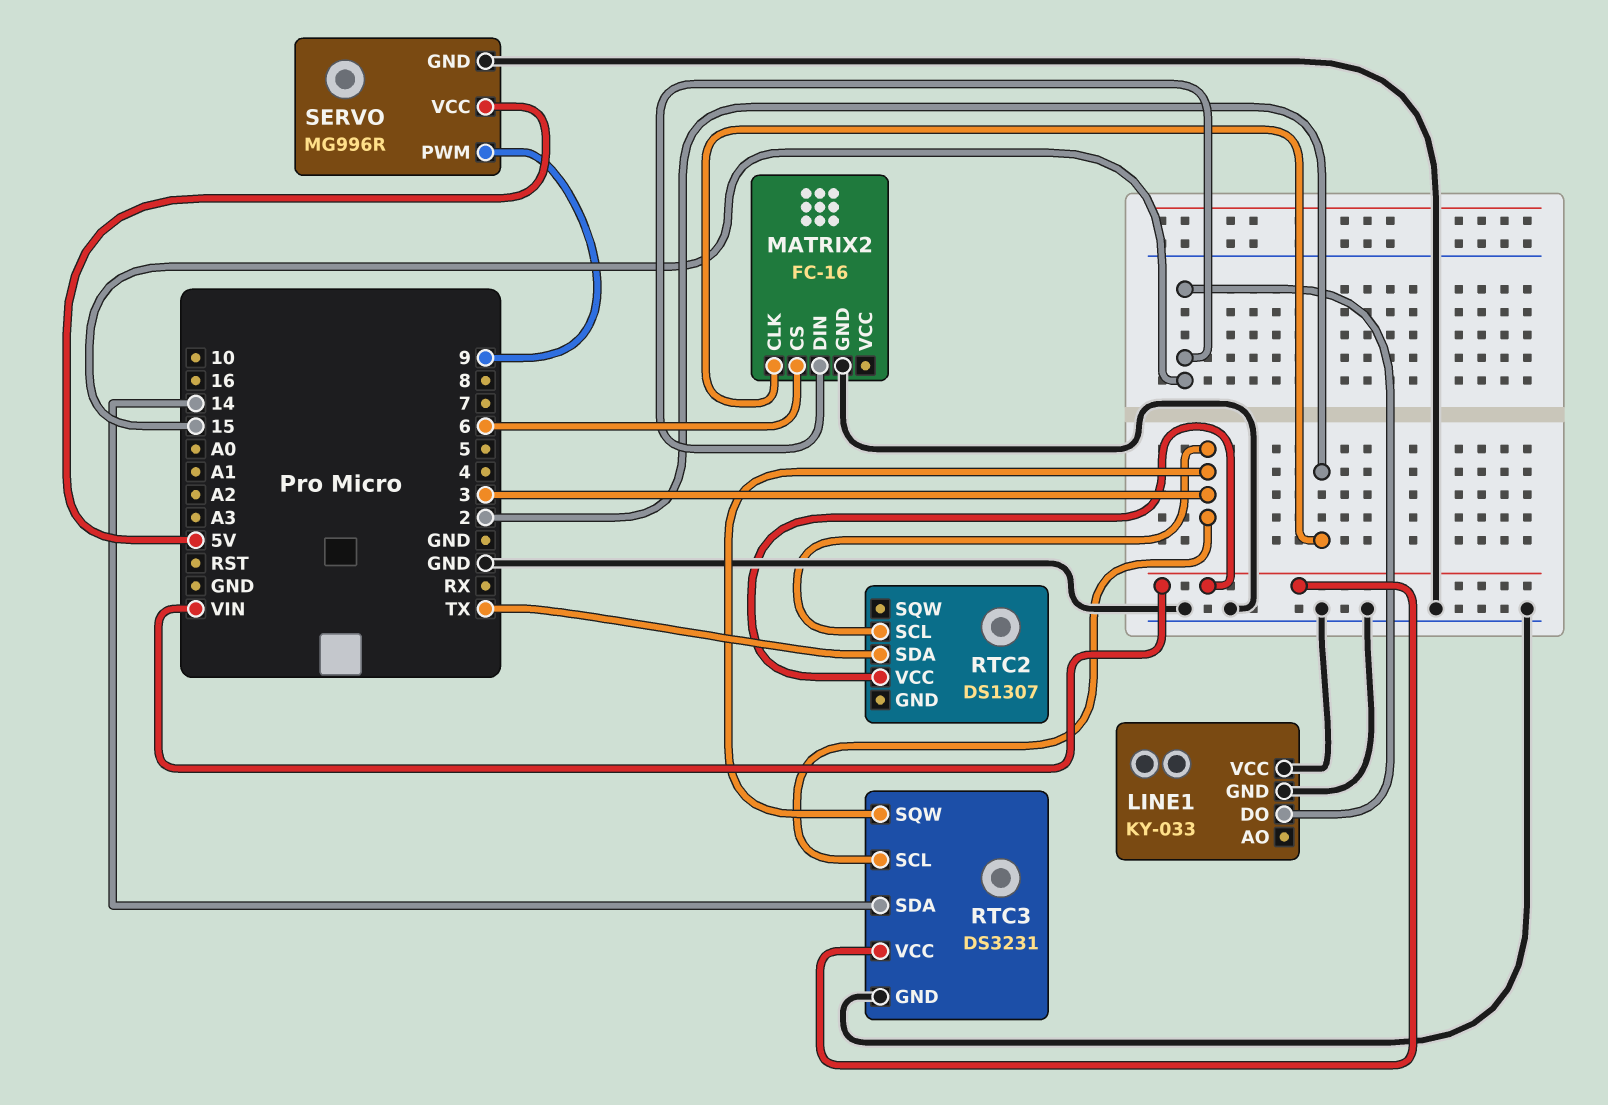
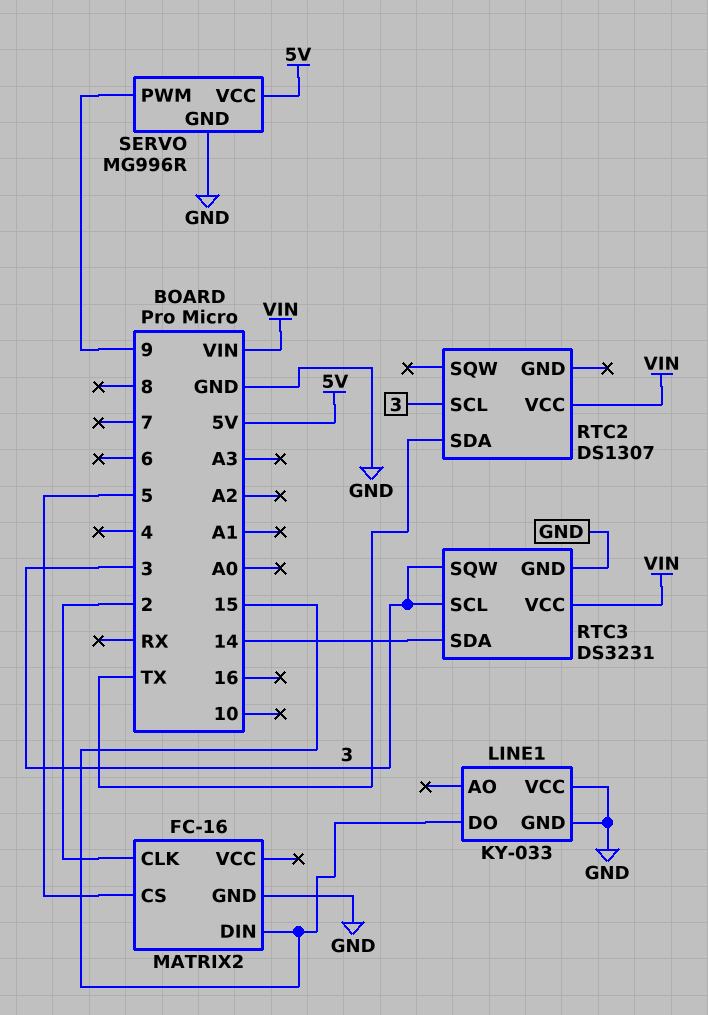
MATRIX2 pin CS: 6 -> 5

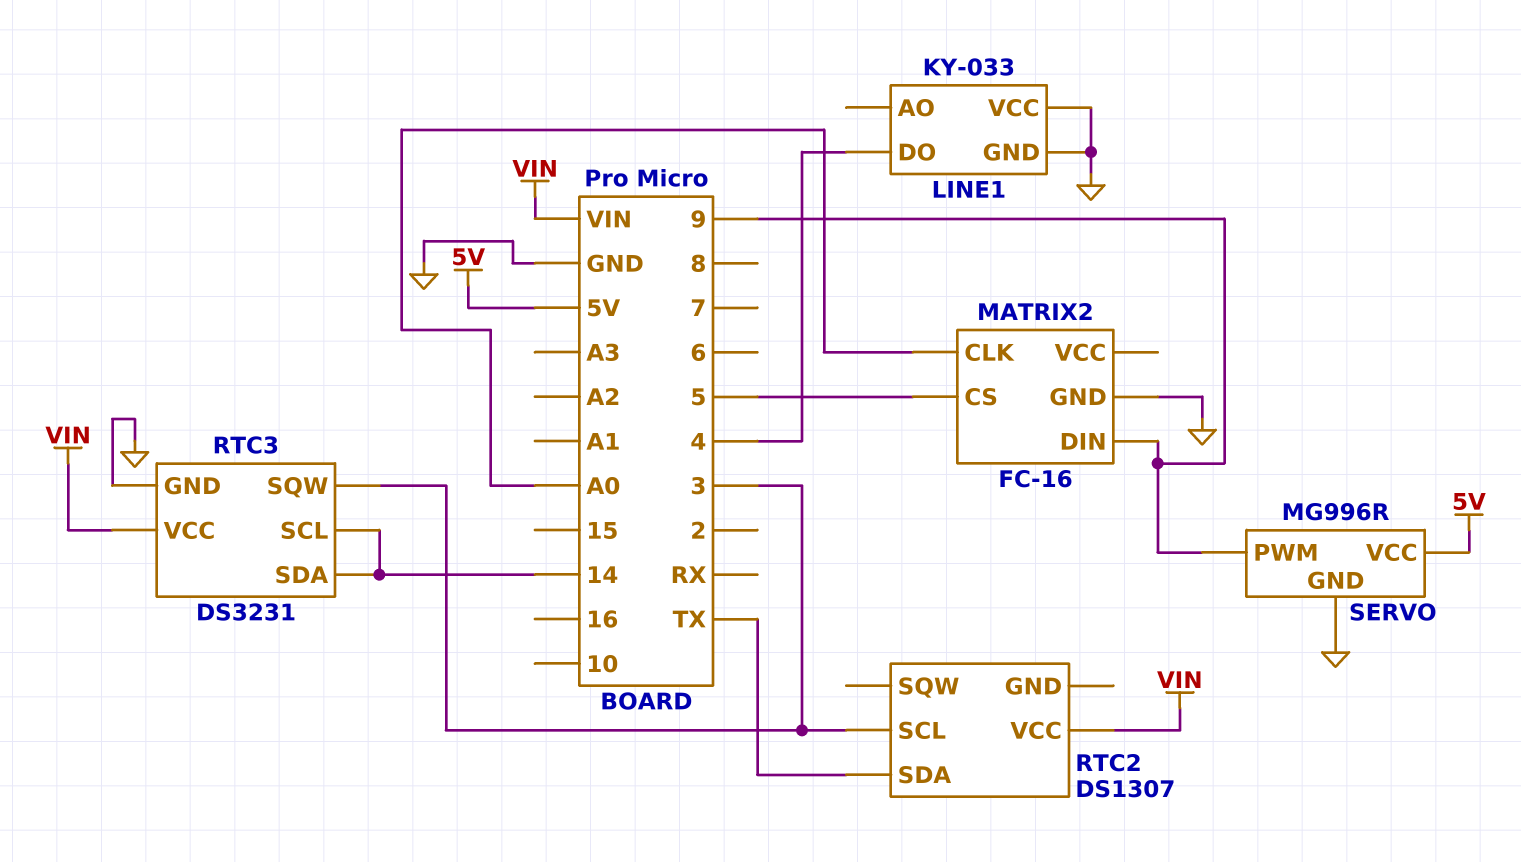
LINE1 pin DO: 15 -> 4
MATRIX2 pin CLK: 2 -> A0
MATRIX2 pin DIN: 15 -> 9
RTC3 pin SCL: 3 -> 14

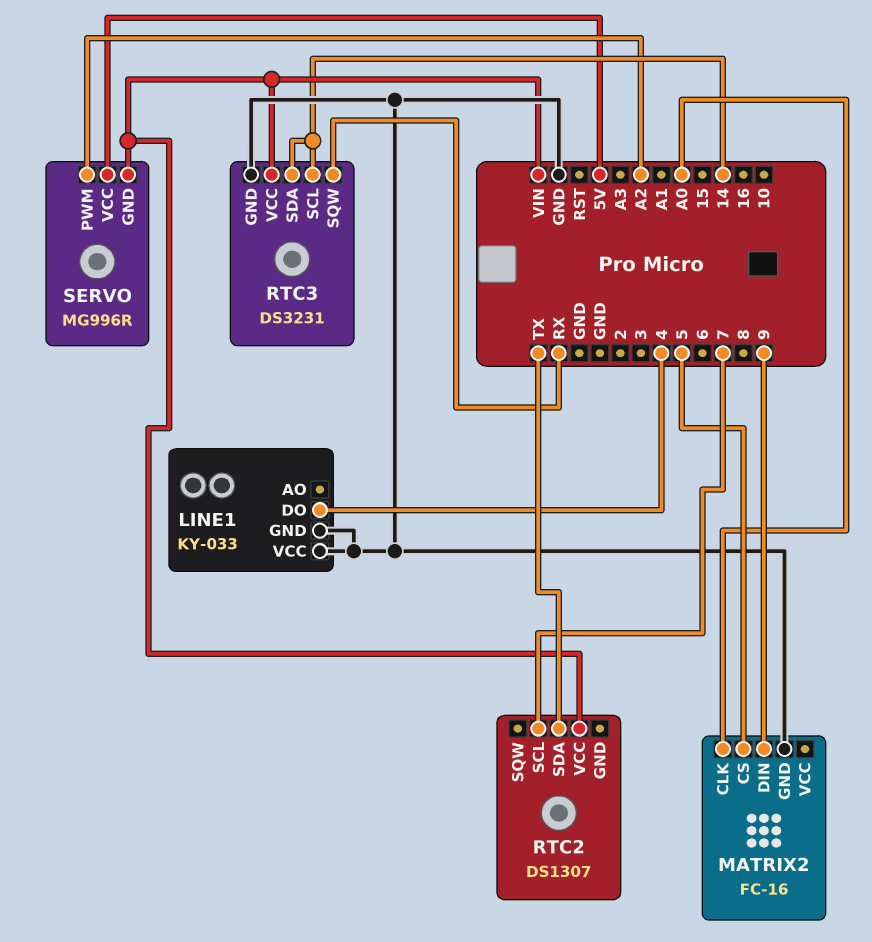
RTC2 pin SCL: 3 -> 7
RTC3 pin SQW: 3 -> RX
SERVO pin GND: GND -> VIN
SERVO pin PWM: 9 -> A2

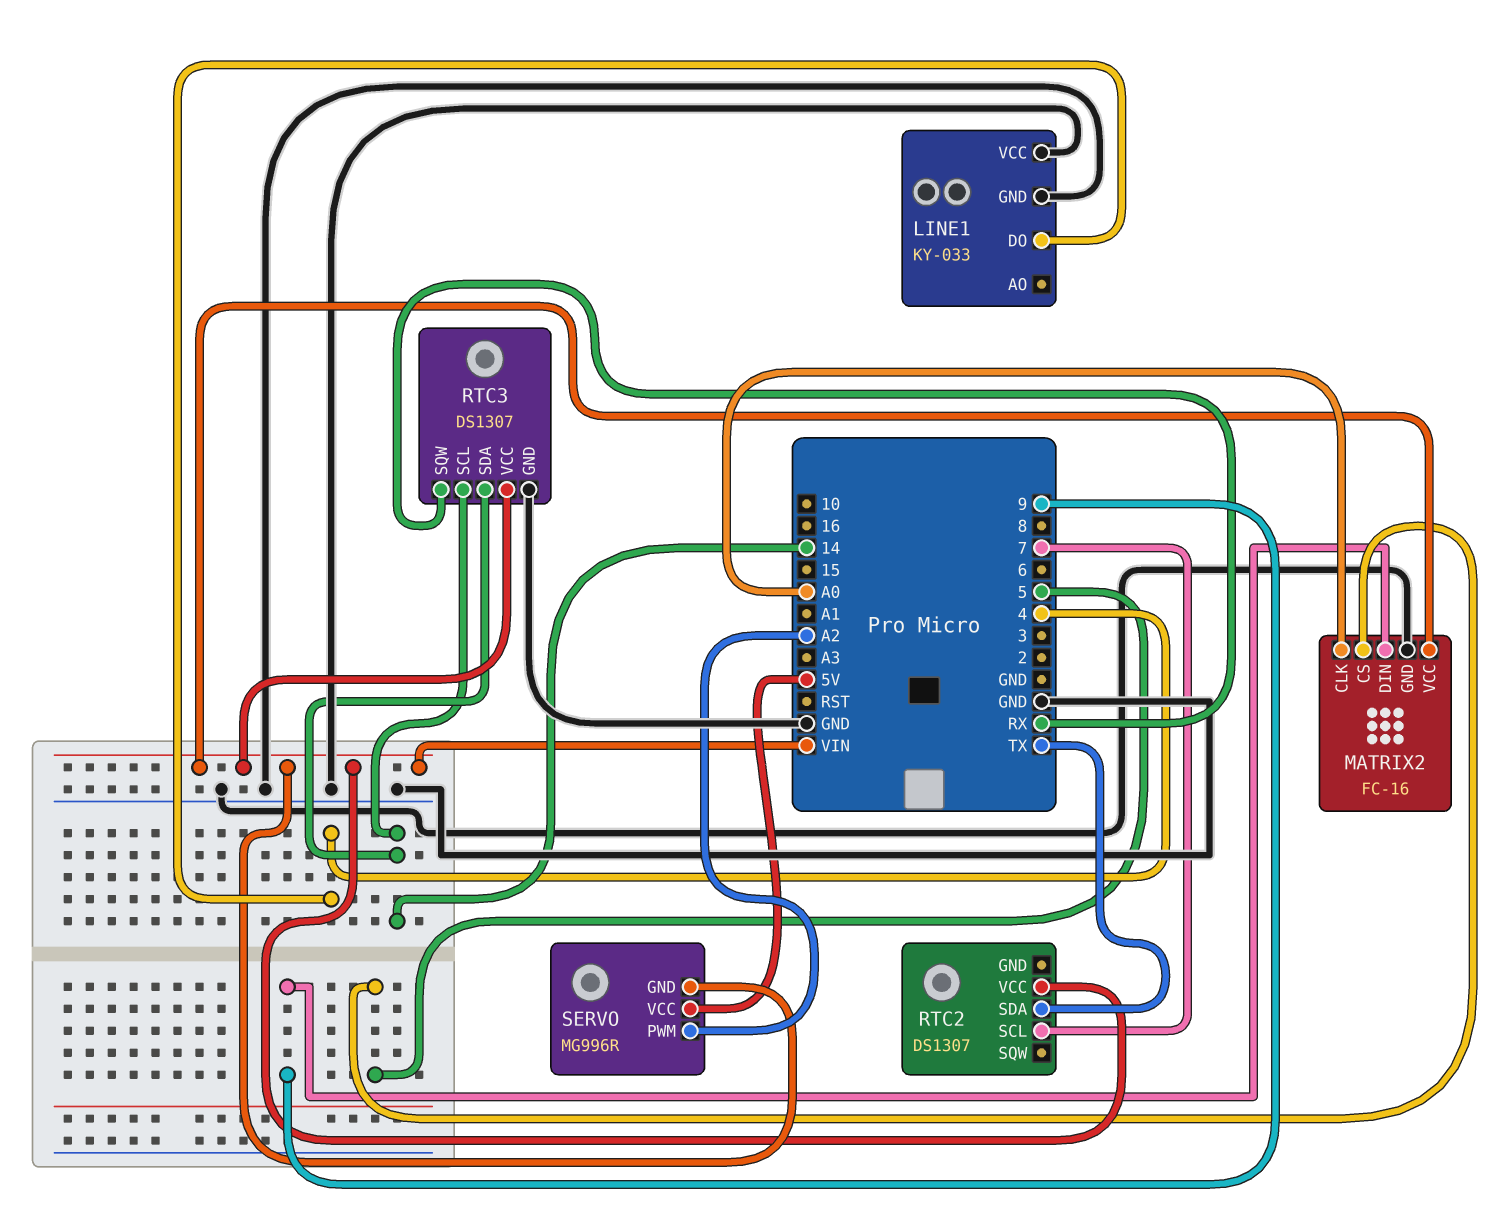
MATRIX2 pin VCC: none -> VIN
RTC3: DS3231 -> DS1307

